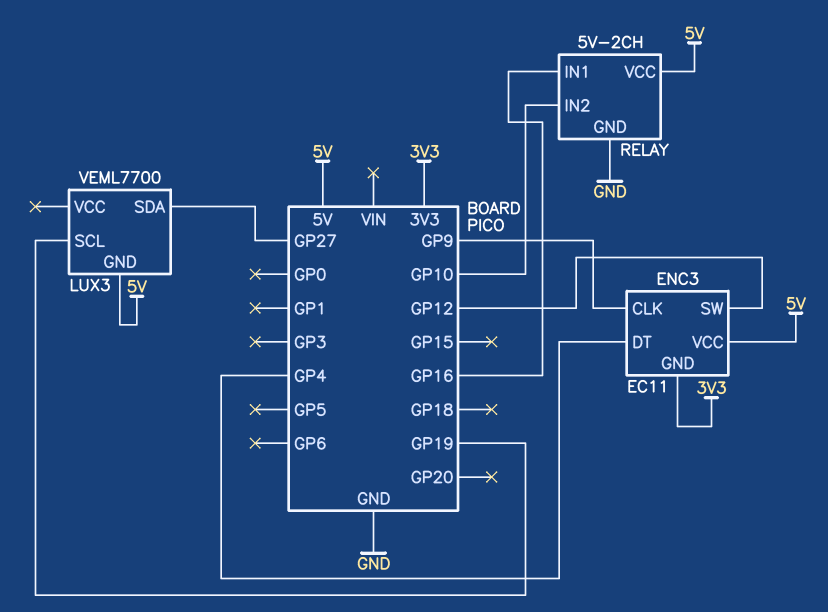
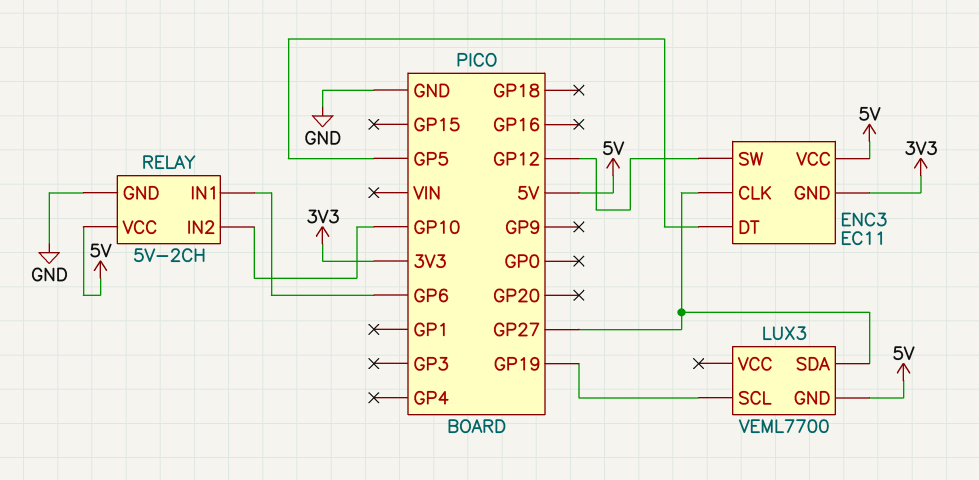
ENC3 pin CLK: GP9 -> GP27
ENC3 pin DT: GP4 -> GP5
RELAY pin IN1: GP16 -> GP6

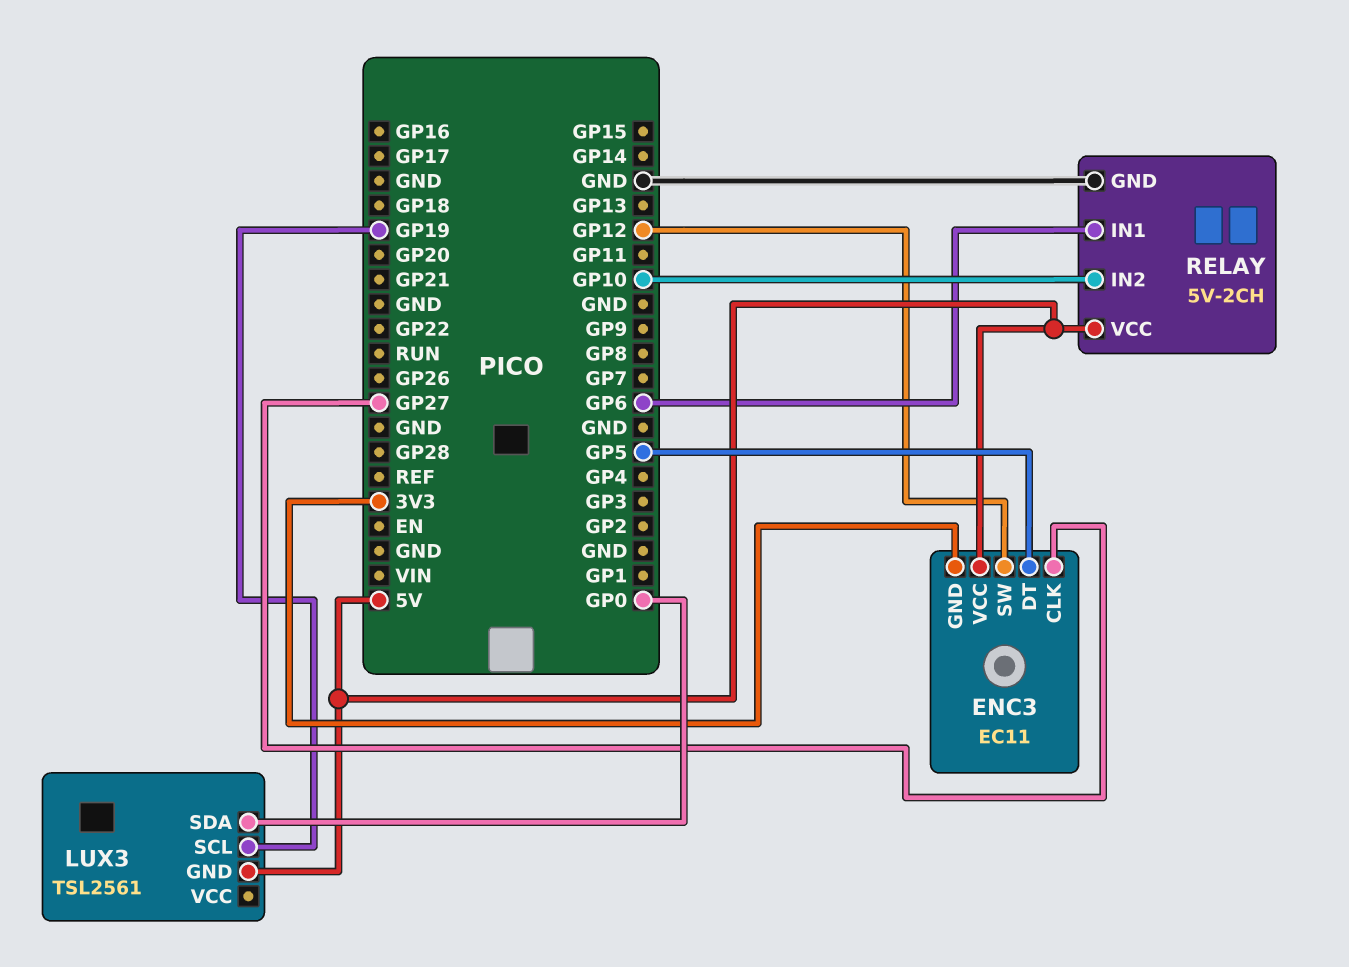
LUX3: VEML7700 -> TSL2561
LUX3 pin SDA: GP27 -> GP0

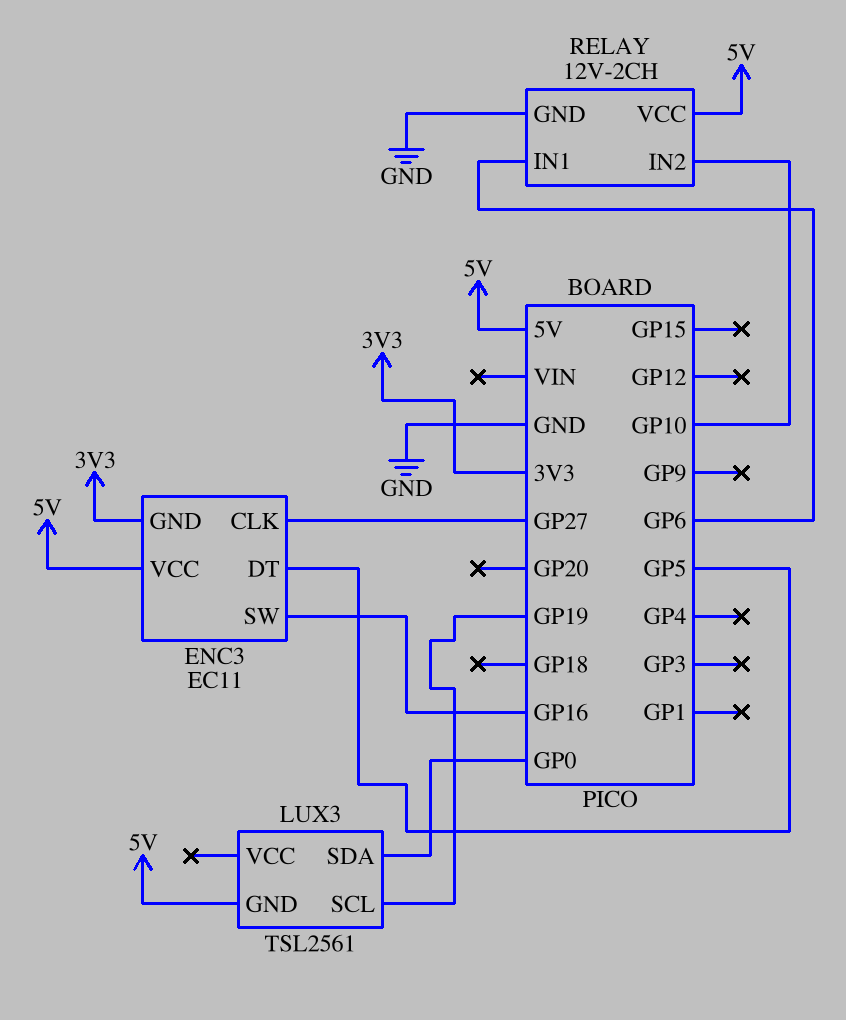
ENC3 pin SW: GP12 -> GP16
RELAY: 5V-2CH -> 12V-2CH

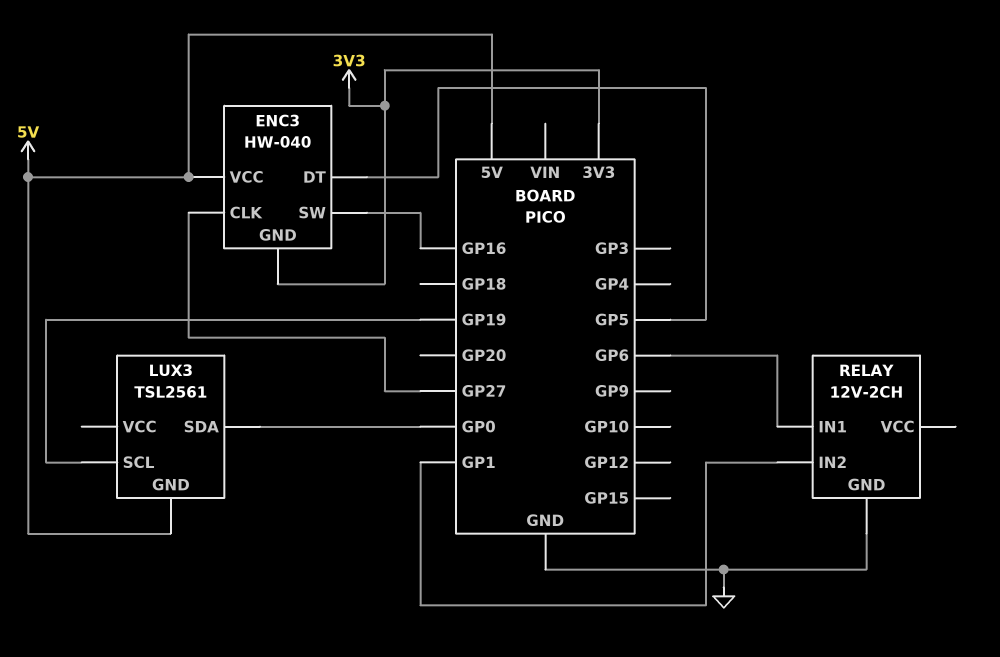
ENC3: EC11 -> HW-040
RELAY pin IN2: GP10 -> GP1
RELAY pin VCC: 5V -> none

